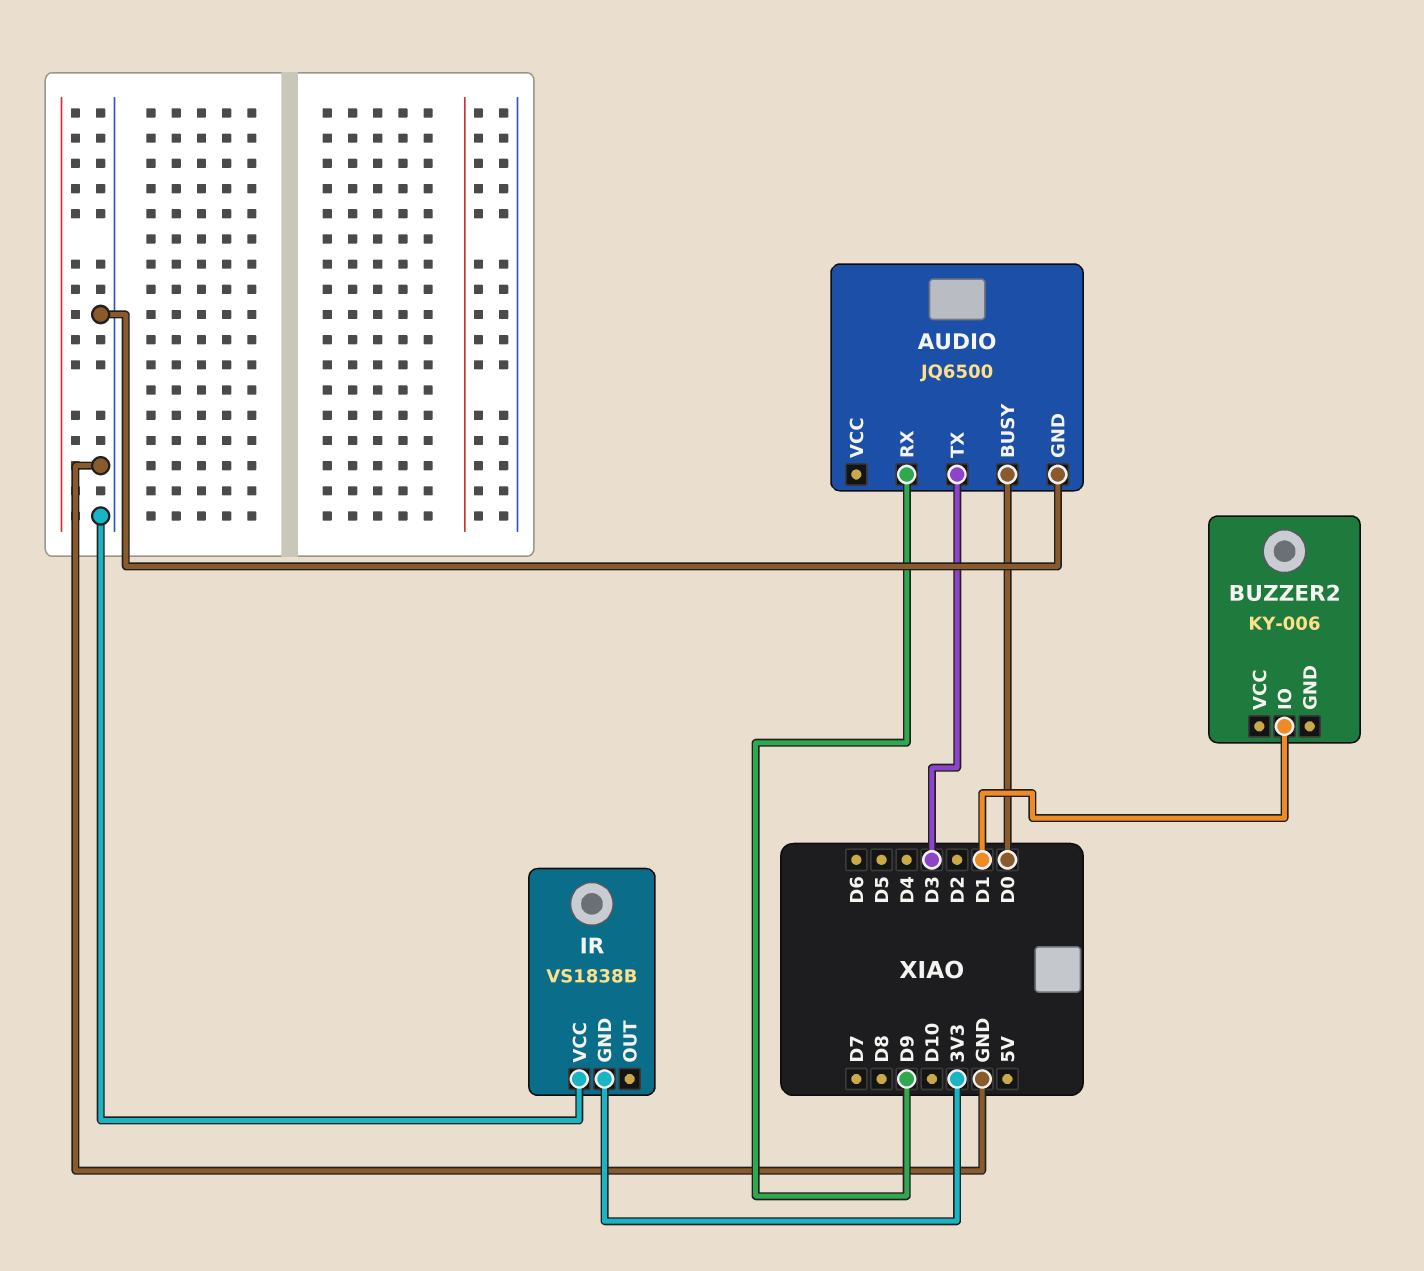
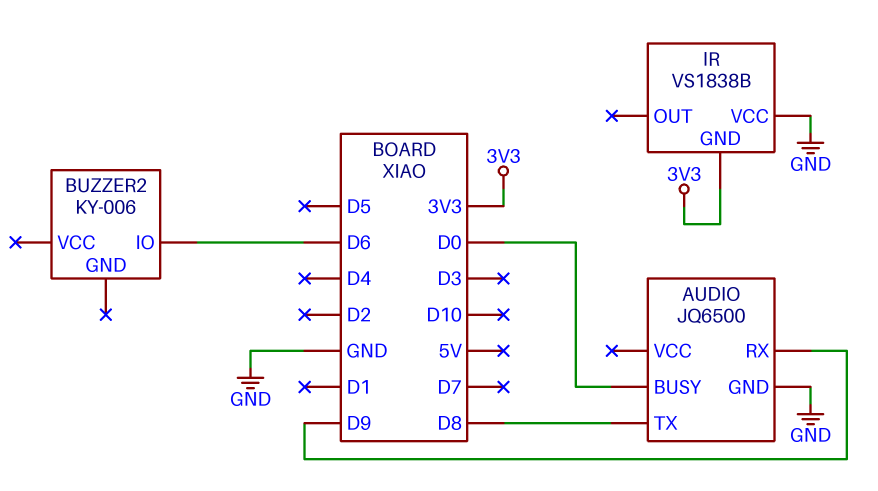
AUDIO pin TX: D3 -> D8
BUZZER2 pin IO: D1 -> D6

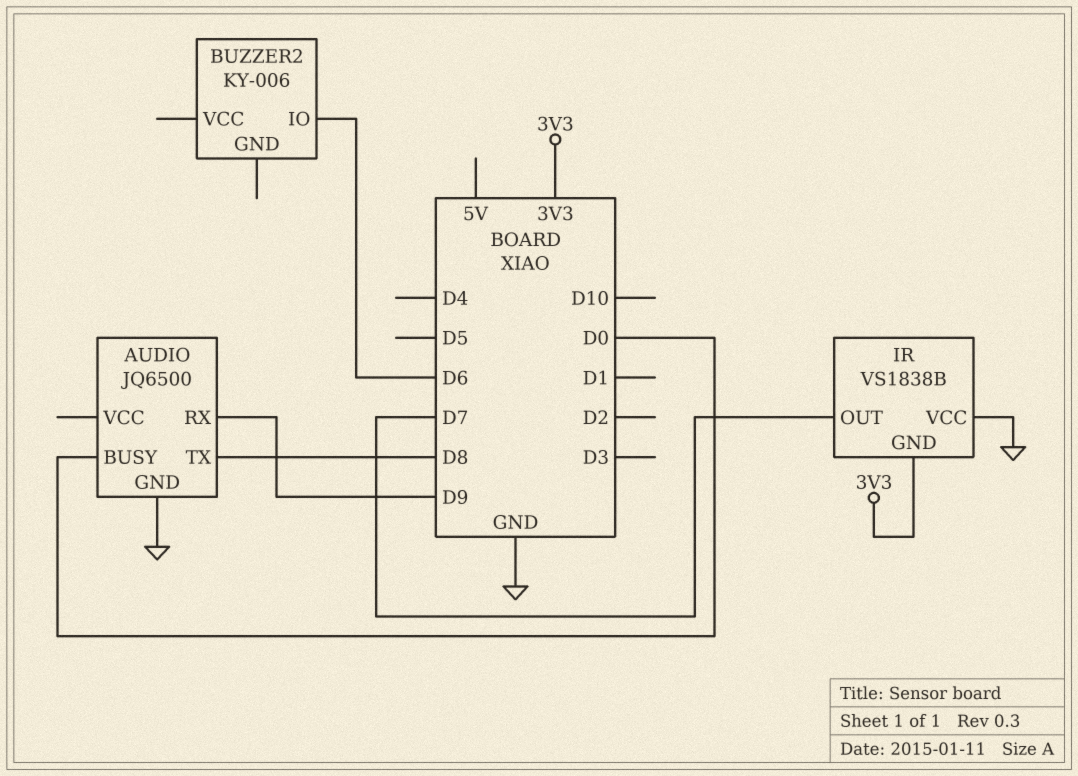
IR pin OUT: none -> D7

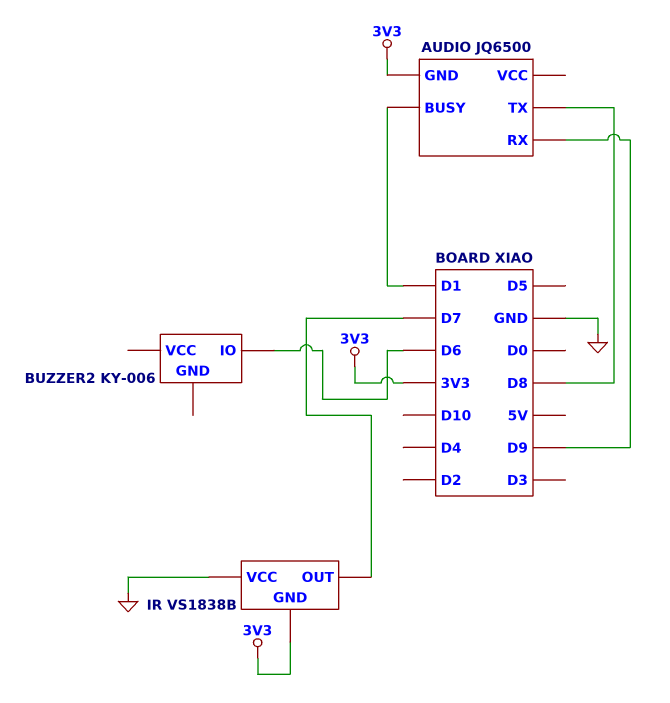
AUDIO pin BUSY: D0 -> D1
AUDIO pin GND: GND -> 3V3

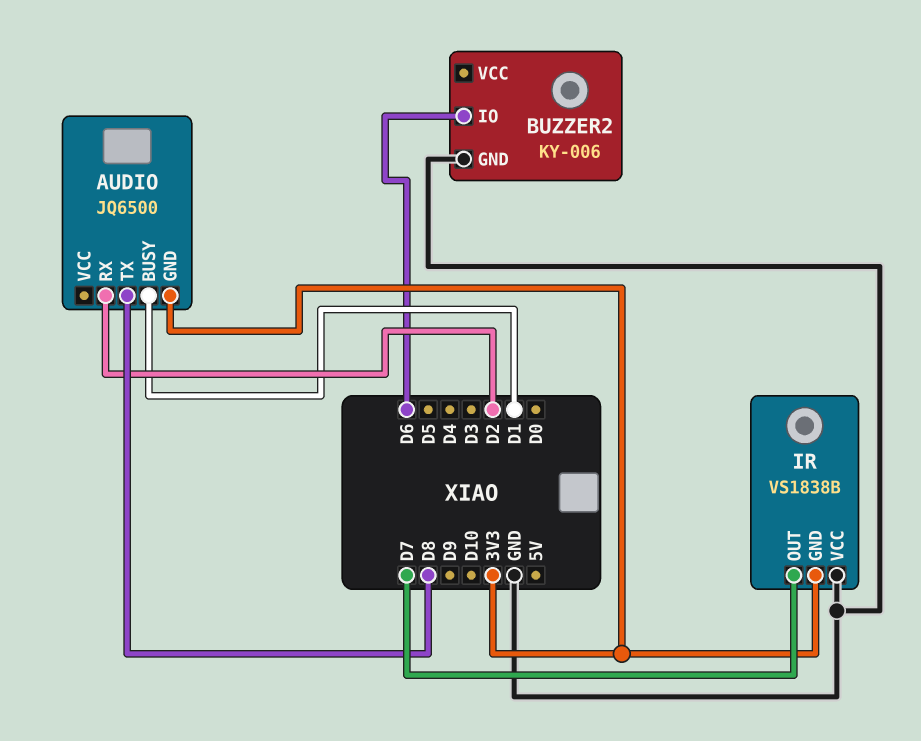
AUDIO pin RX: D9 -> D2
BUZZER2 pin GND: none -> GND

